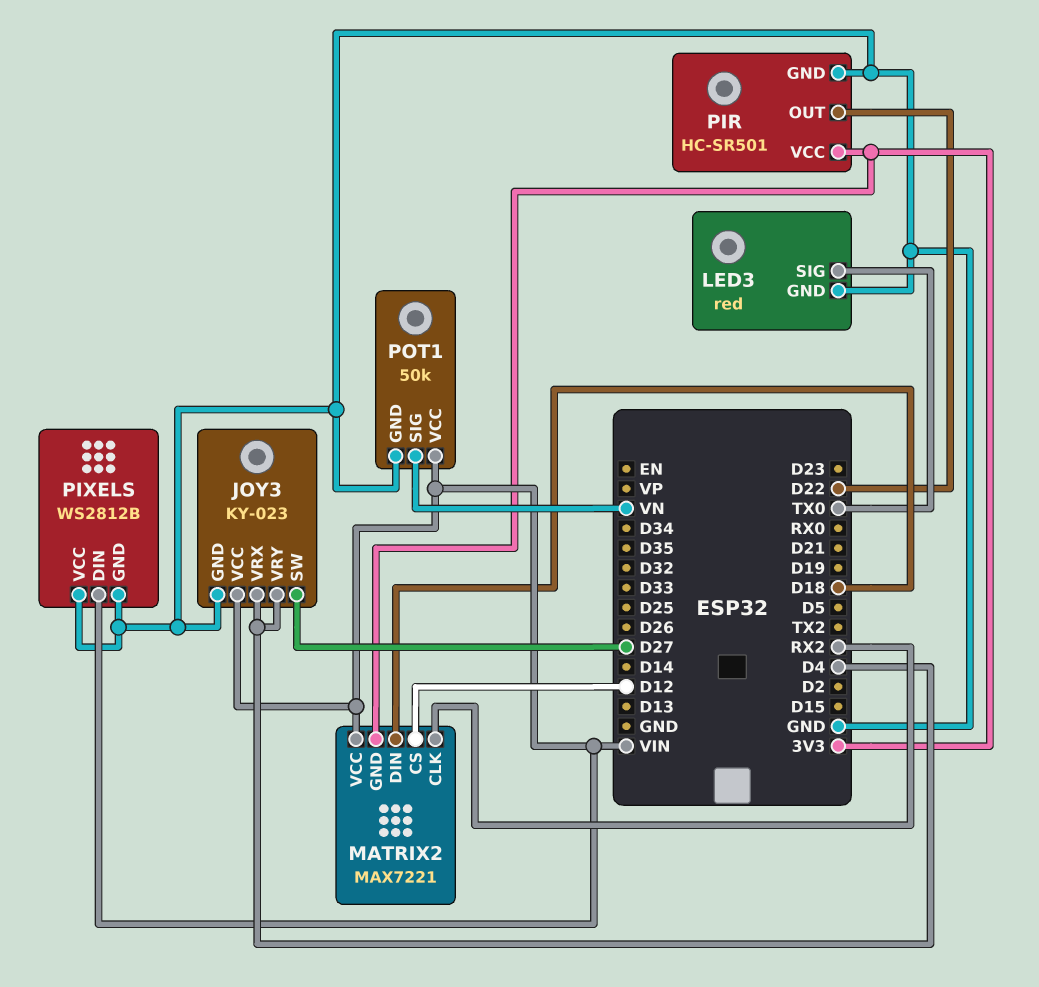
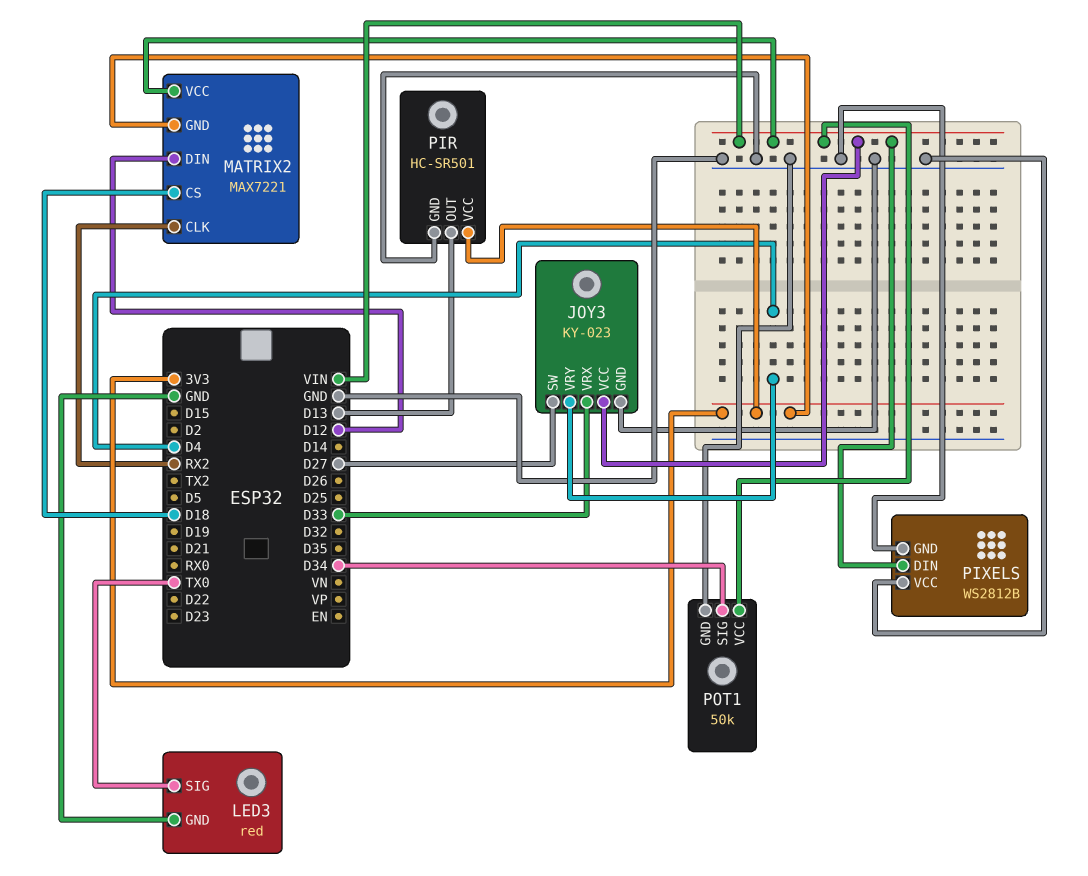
JOY3 pin VRX: D4 -> D33
MATRIX2 pin CS: D12 -> D18
MATRIX2 pin DIN: D18 -> D12
PIR pin OUT: D22 -> D13
POT1 pin SIG: VN -> D34

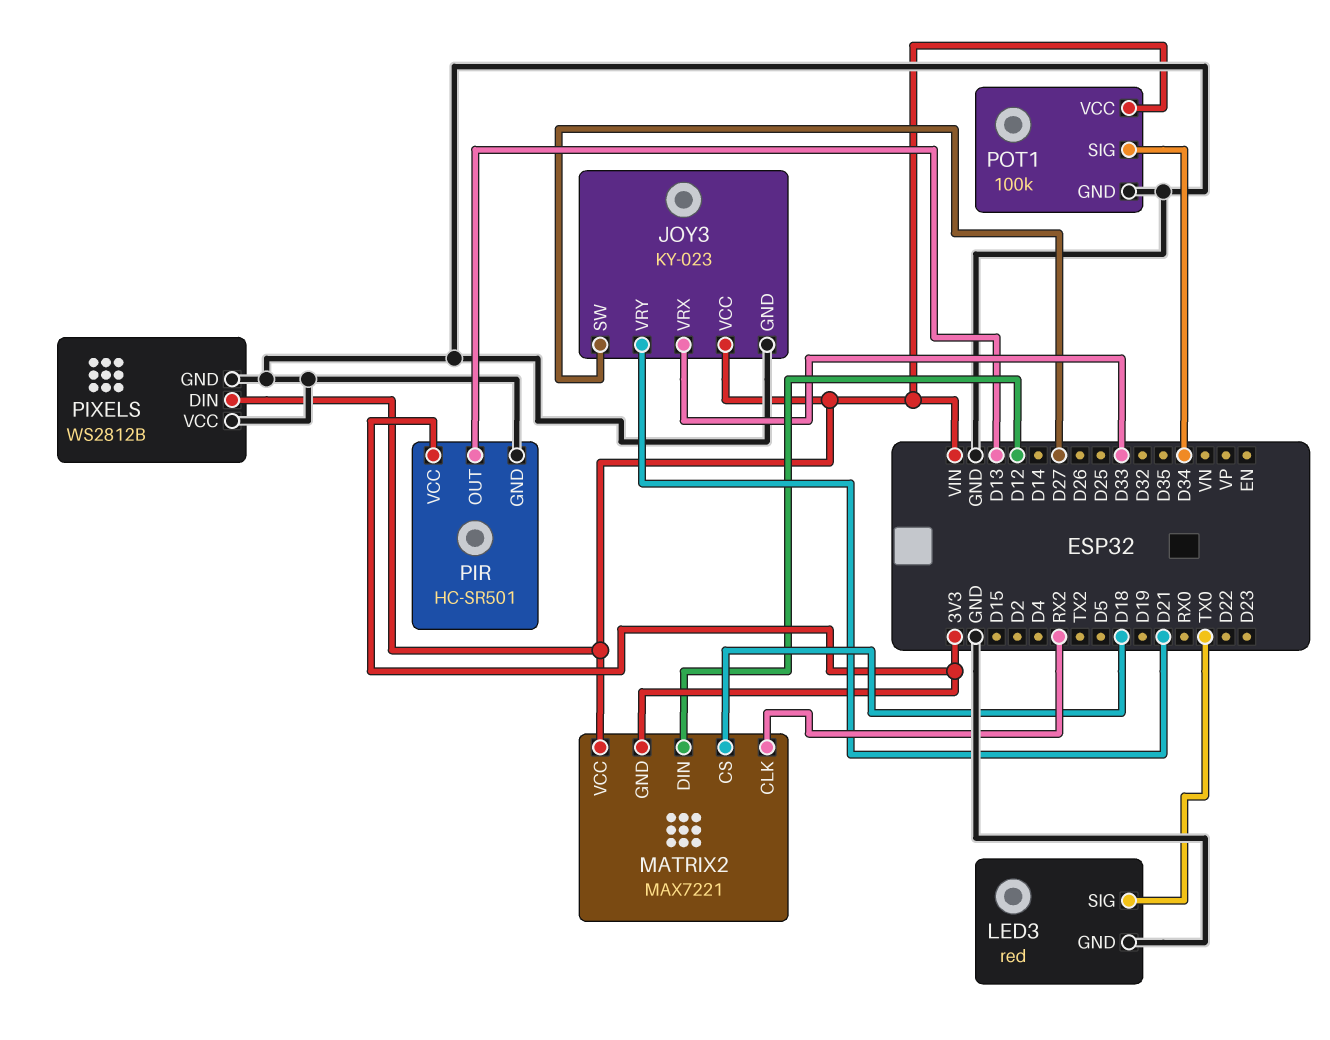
JOY3 pin VRY: D4 -> D21
POT1: 50k -> 100k

